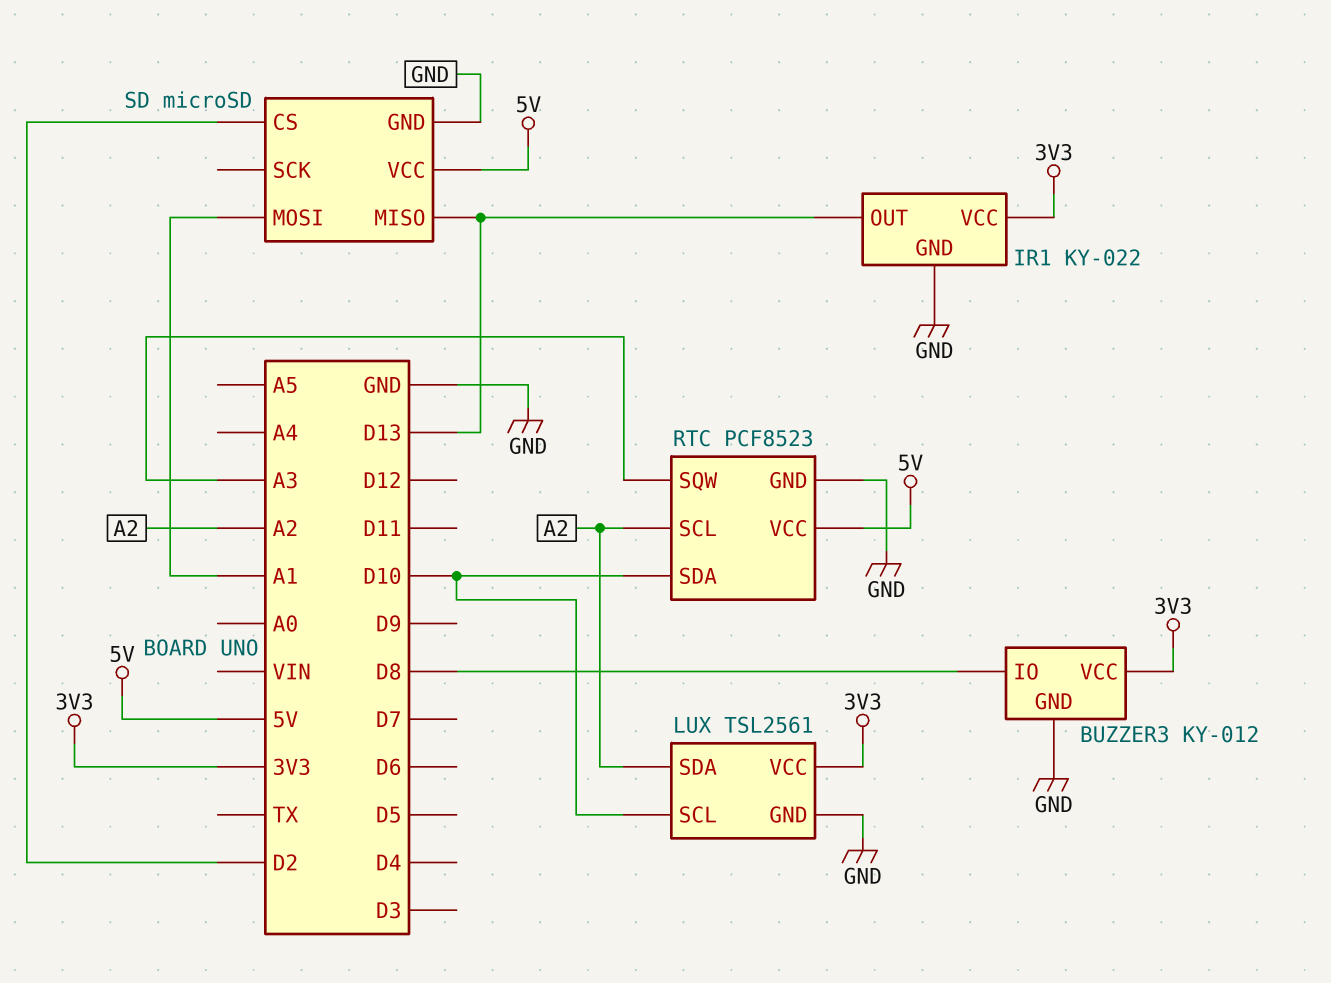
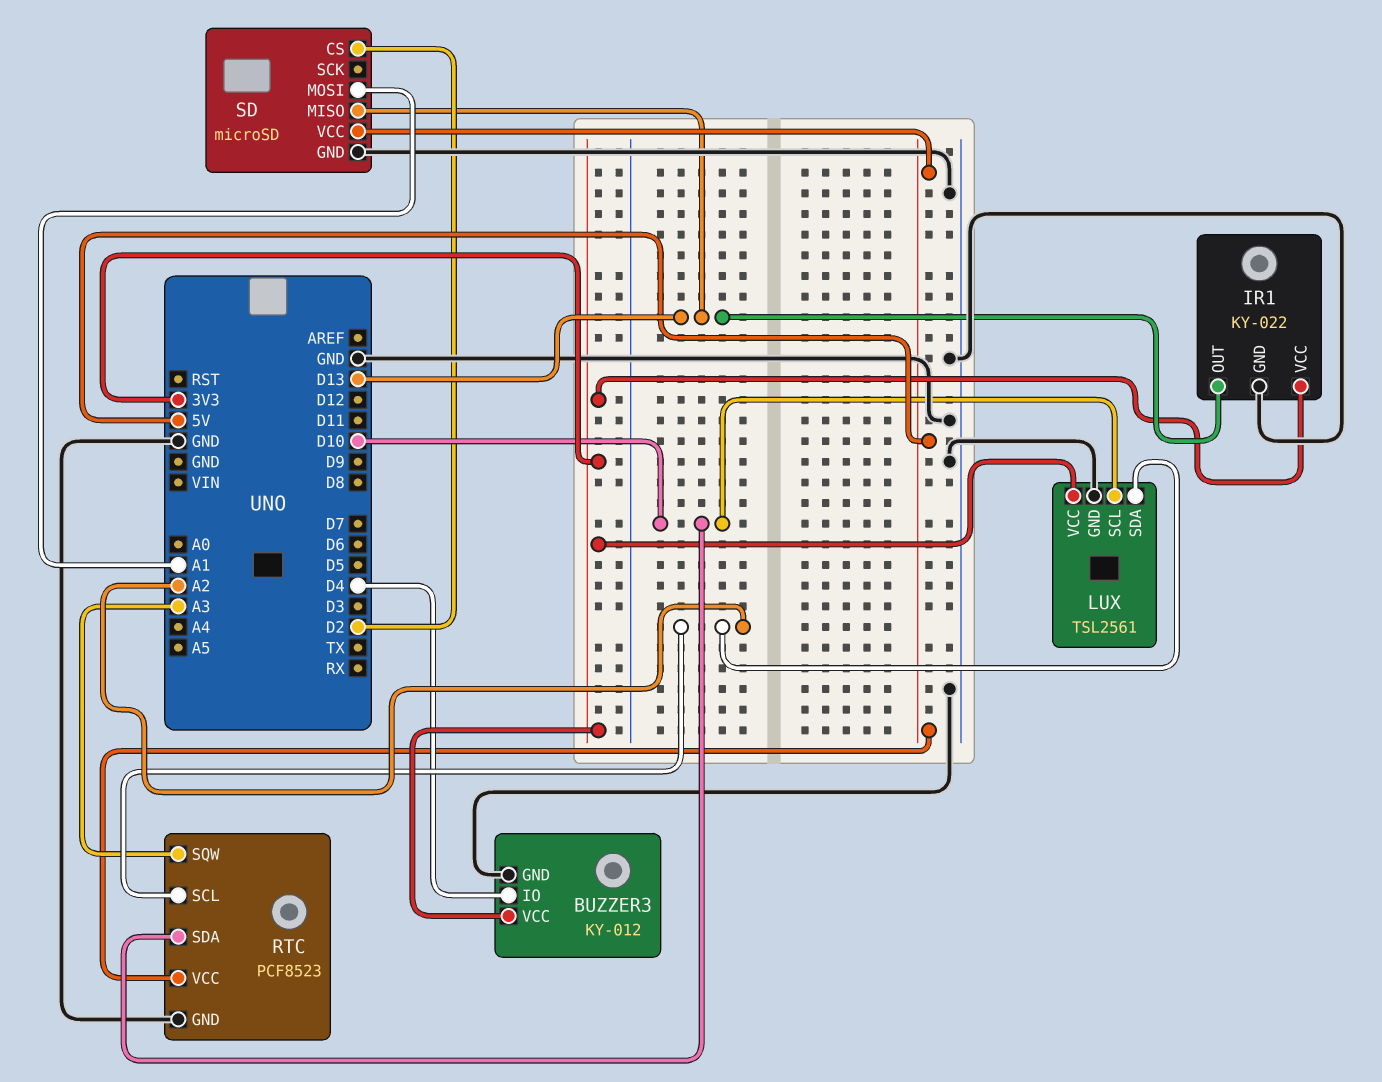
BUZZER3 pin IO: D8 -> D4

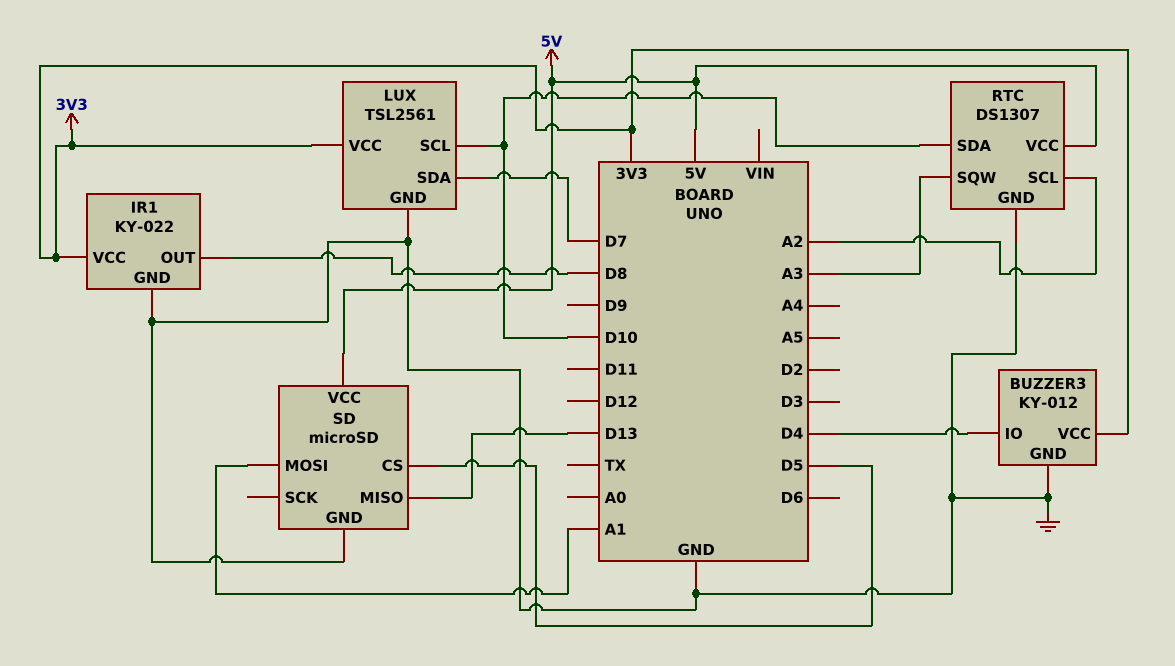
IR1 pin OUT: D13 -> D8
LUX pin SDA: A2 -> D7
RTC: PCF8523 -> DS1307
SD pin CS: D2 -> D5

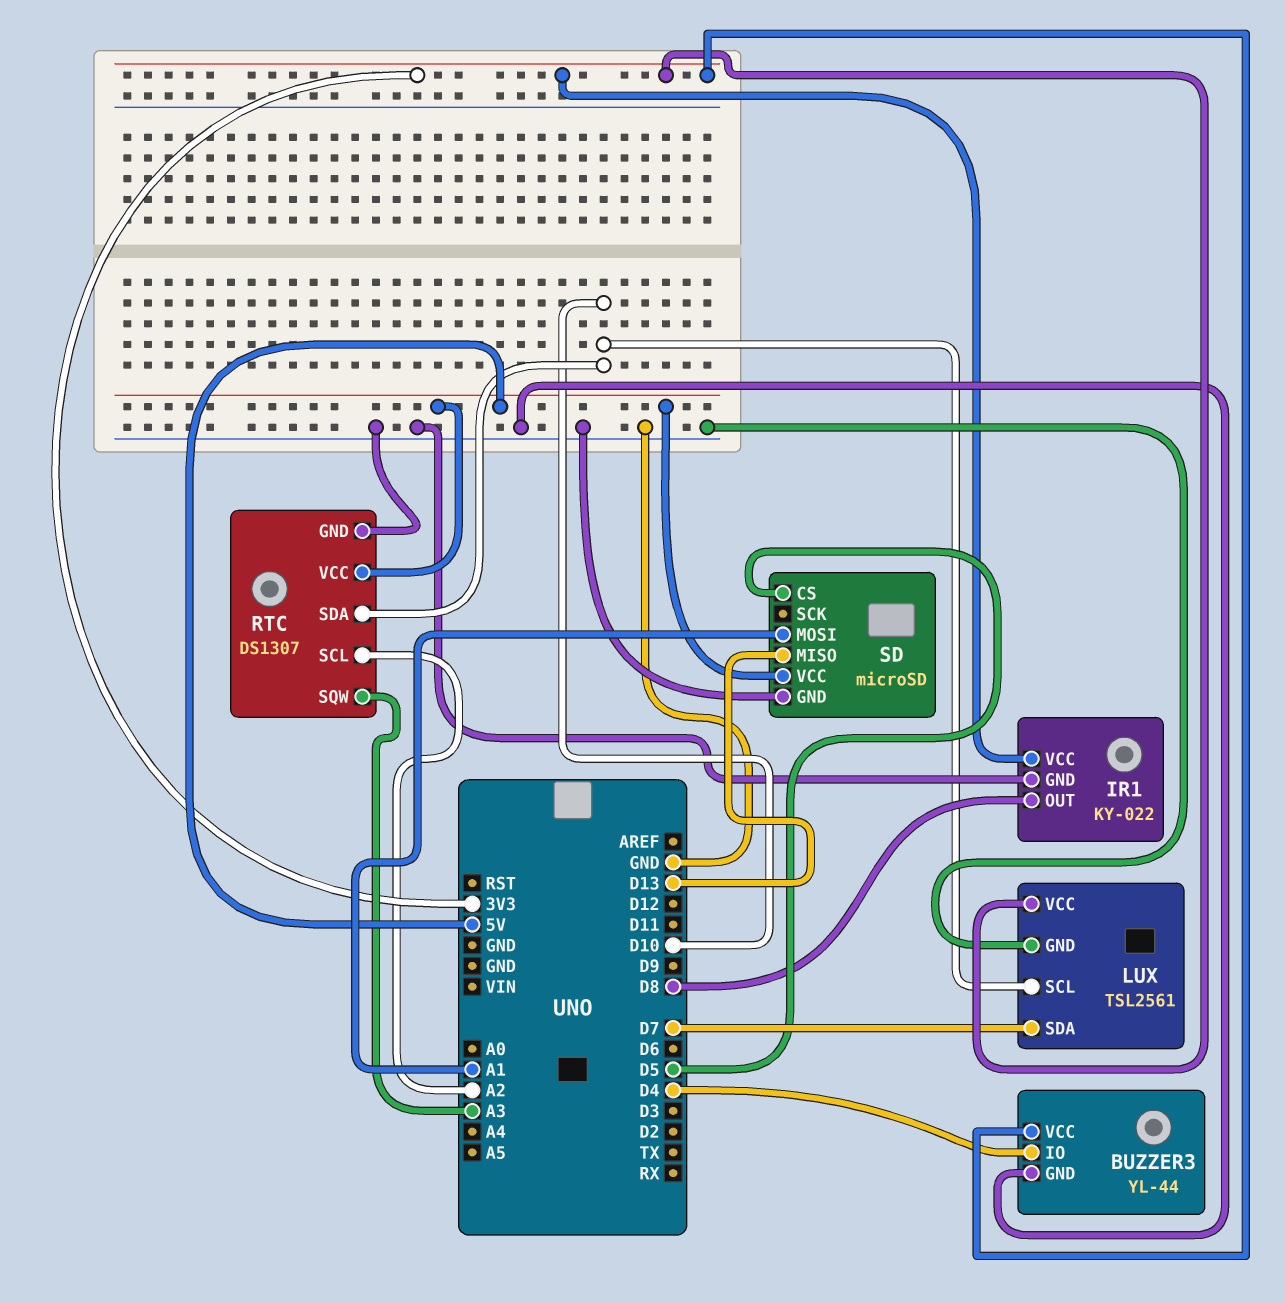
BUZZER3: KY-012 -> YL-44

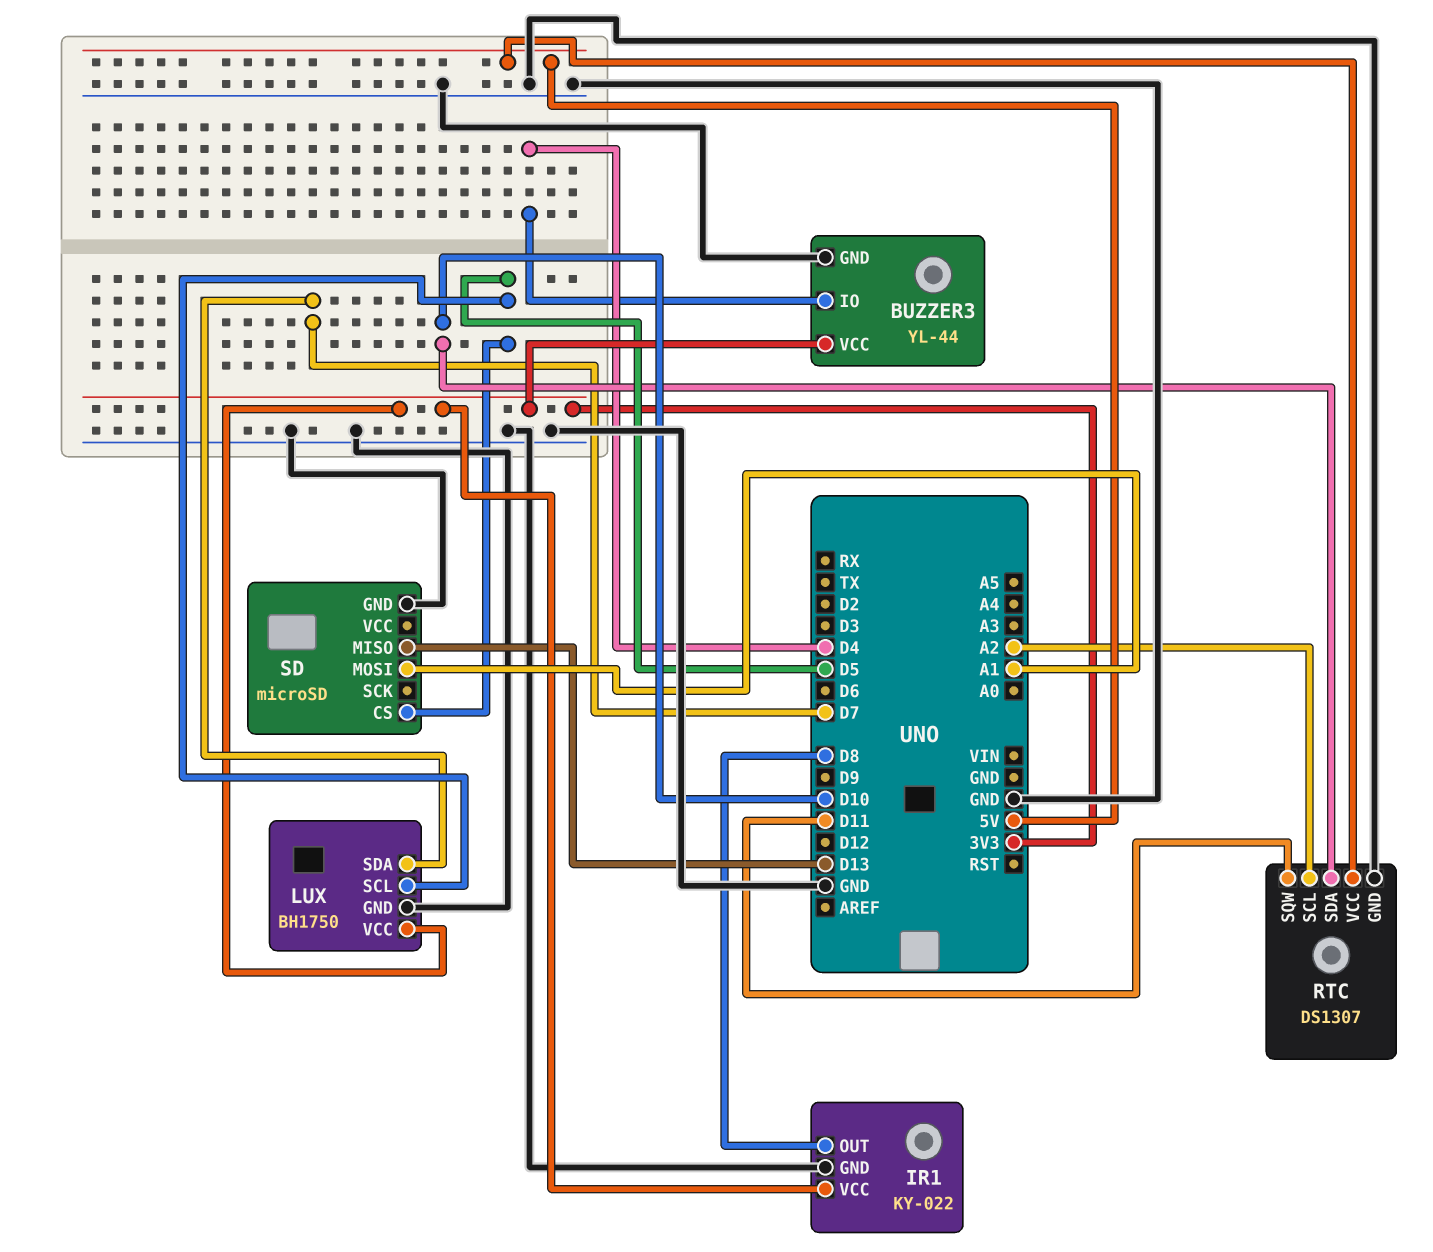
LUX: TSL2561 -> BH1750
LUX pin SCL: D10 -> D5
RTC pin SQW: A3 -> D11
SD pin VCC: 5V -> none

